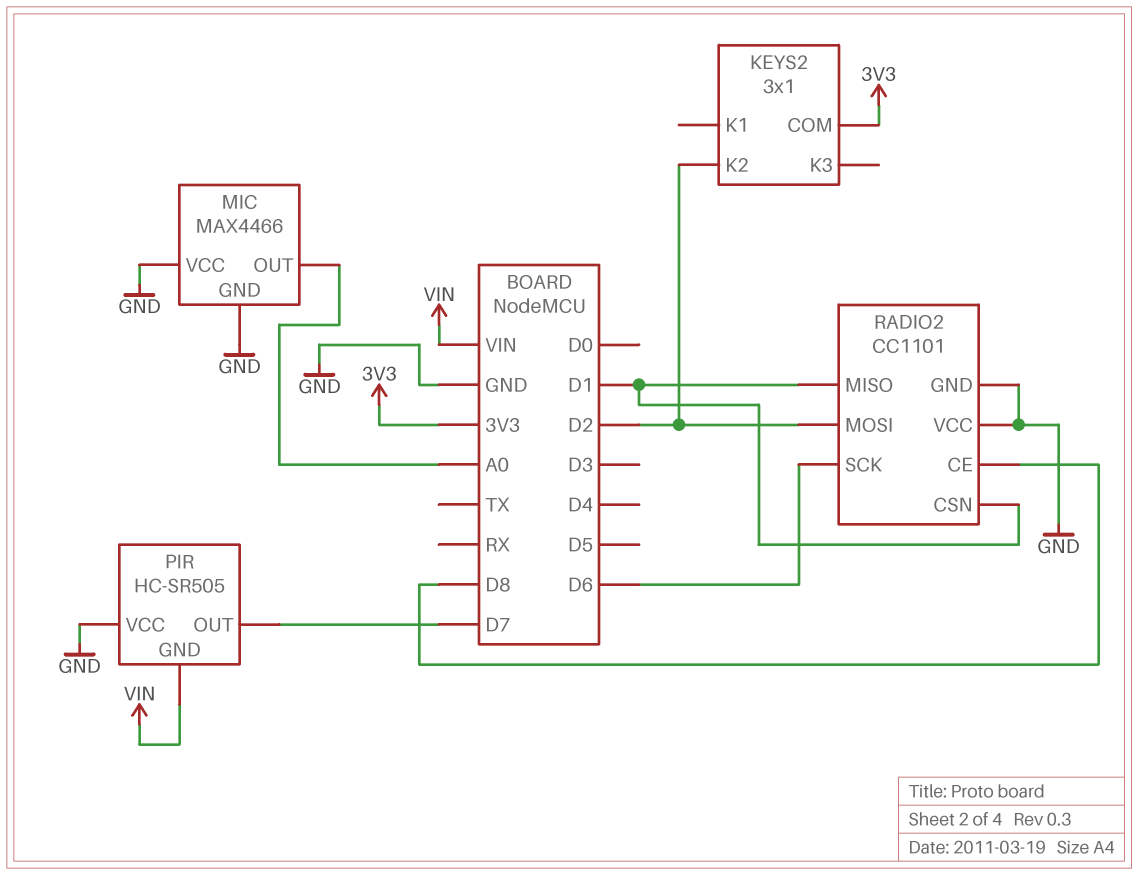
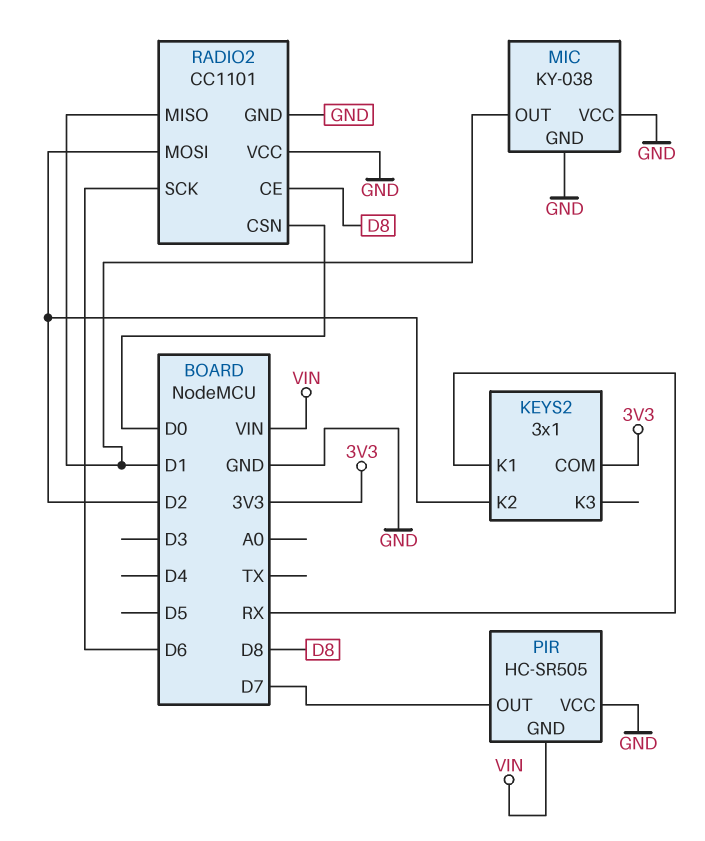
KEYS2 pin K1: none -> RX
MIC: MAX4466 -> KY-038
MIC pin OUT: A0 -> D1
RADIO2 pin CSN: D1 -> D0

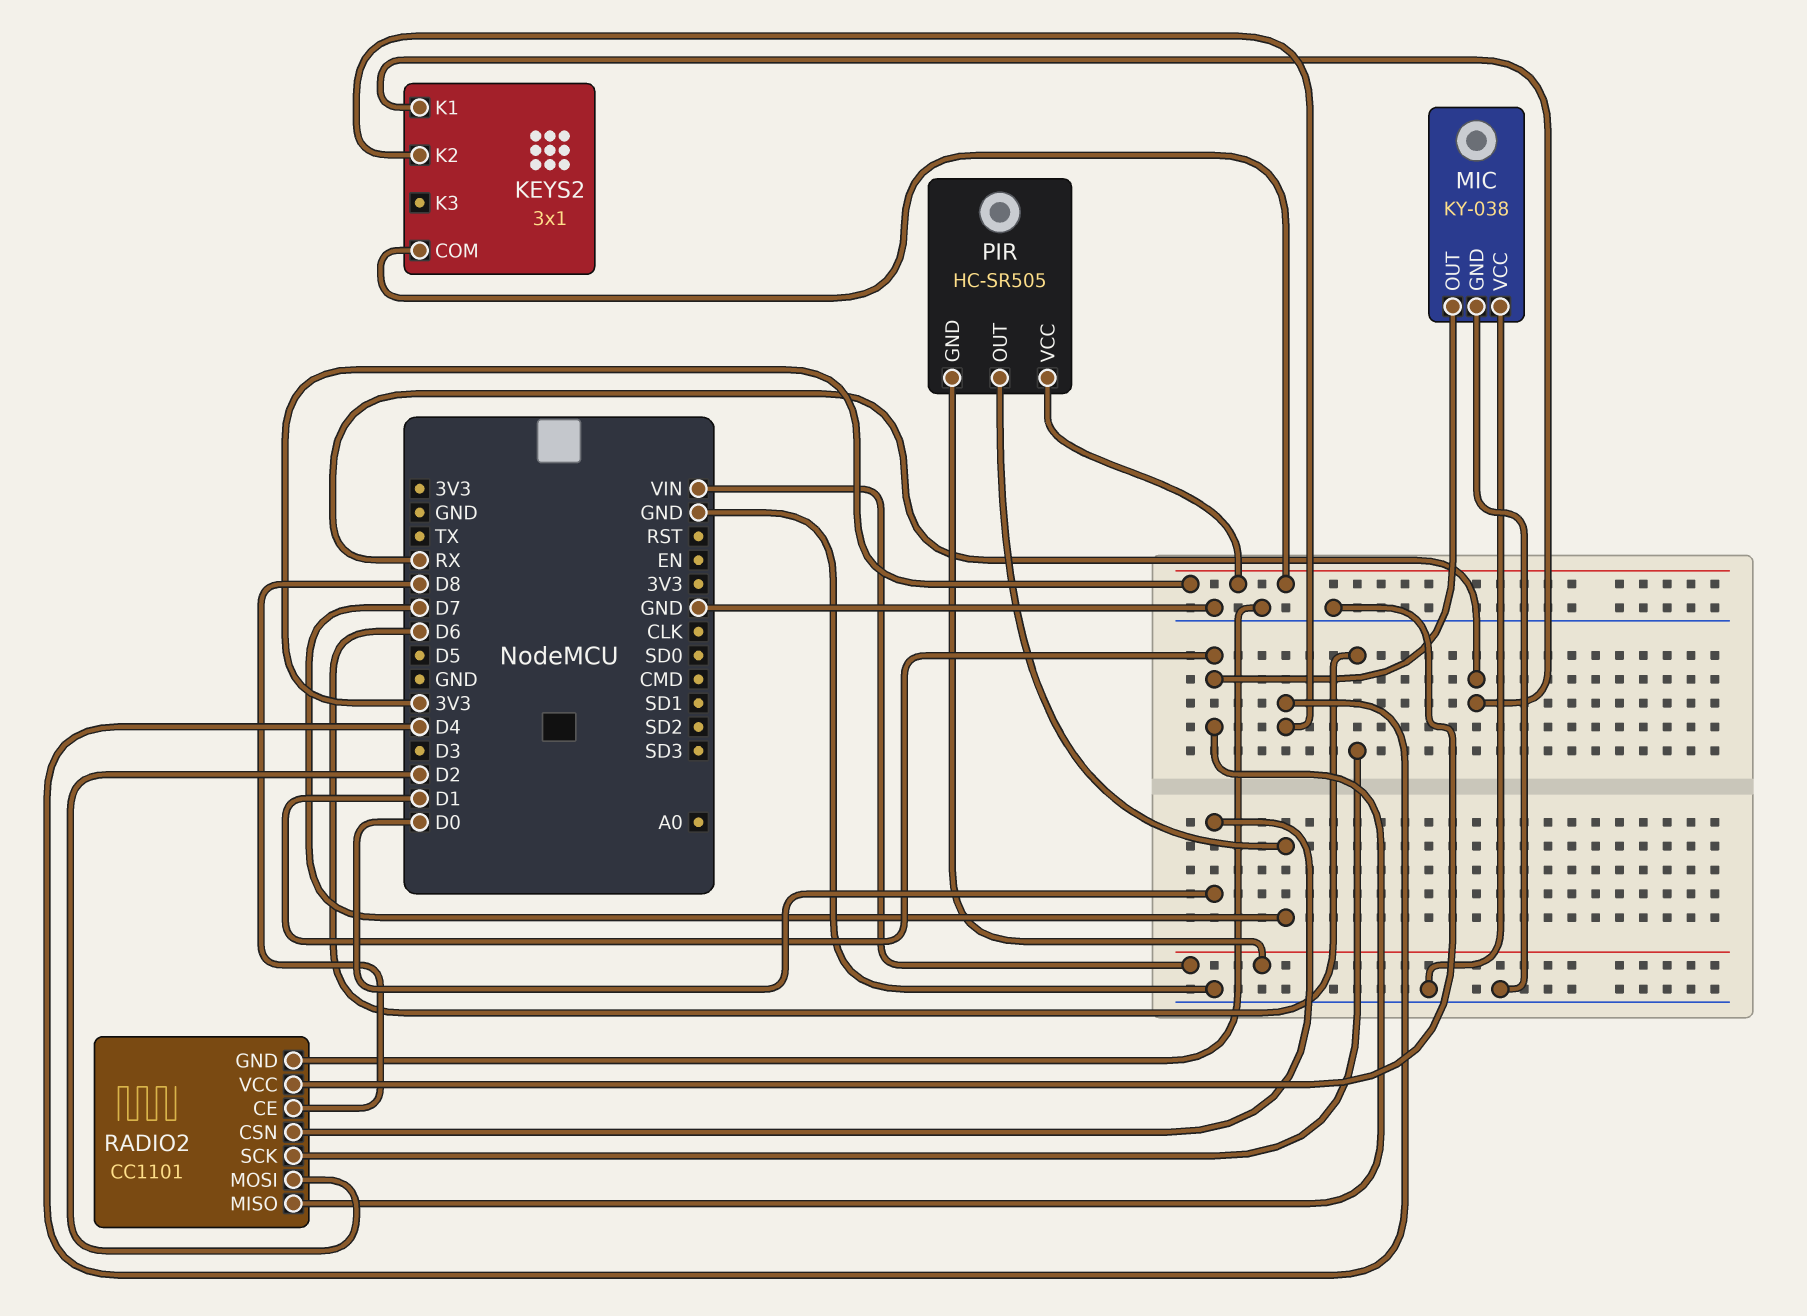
KEYS2 pin K2: D2 -> D4
PIR pin VCC: GND -> 3V3

